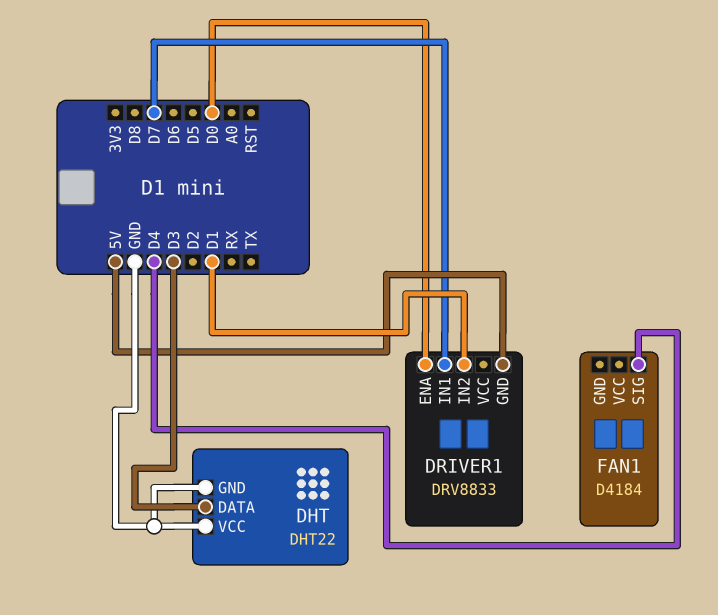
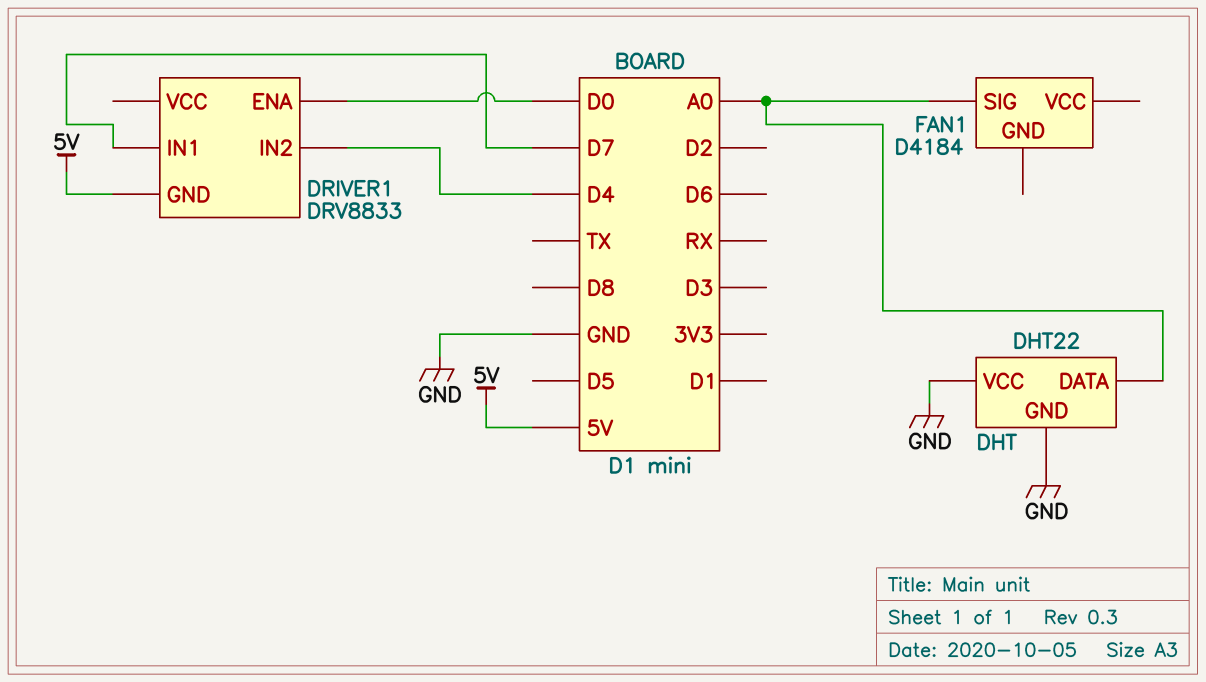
DHT pin DATA: D3 -> A0
DRIVER1 pin IN2: D1 -> D4
FAN1 pin SIG: D4 -> A0

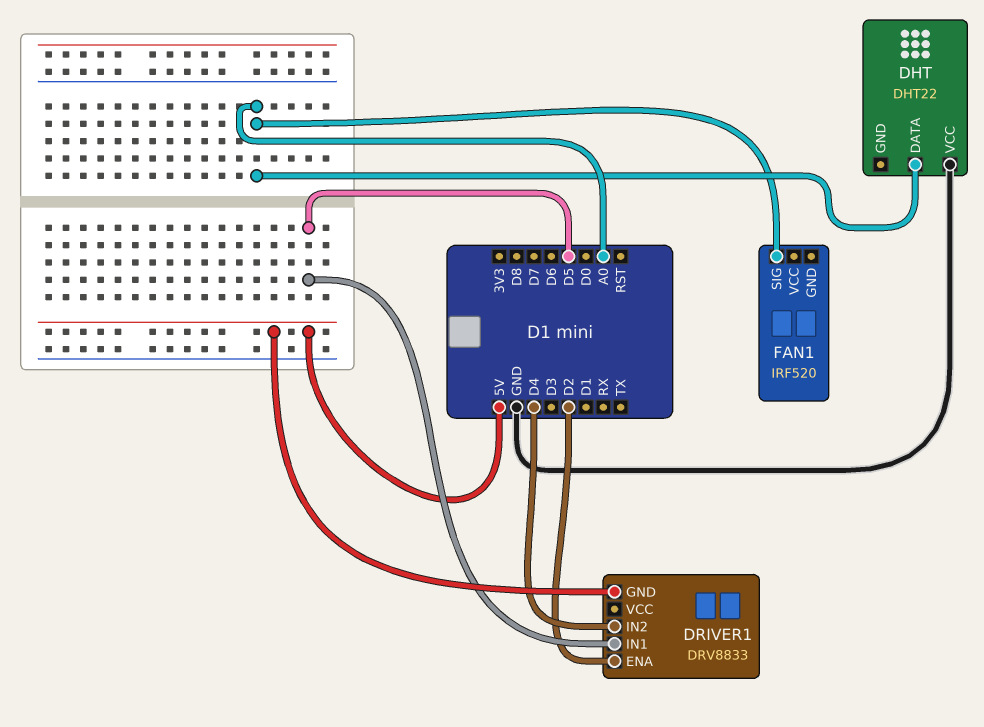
DHT pin GND: GND -> none
DRIVER1 pin ENA: D0 -> D2
DRIVER1 pin IN1: D7 -> D5
FAN1: D4184 -> IRF520

